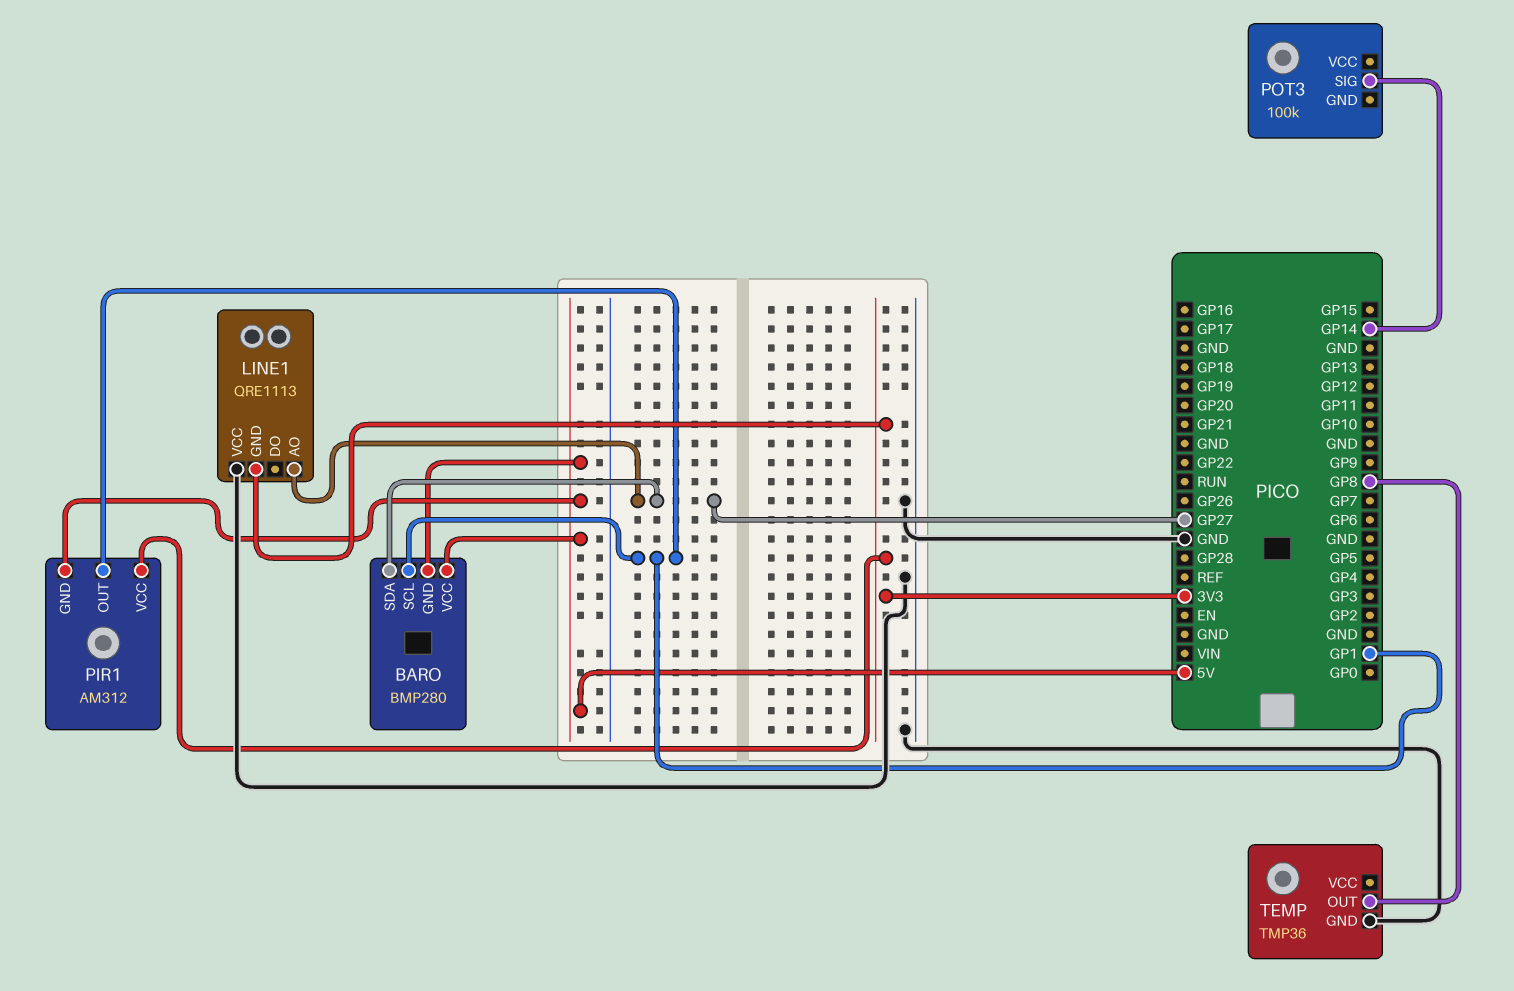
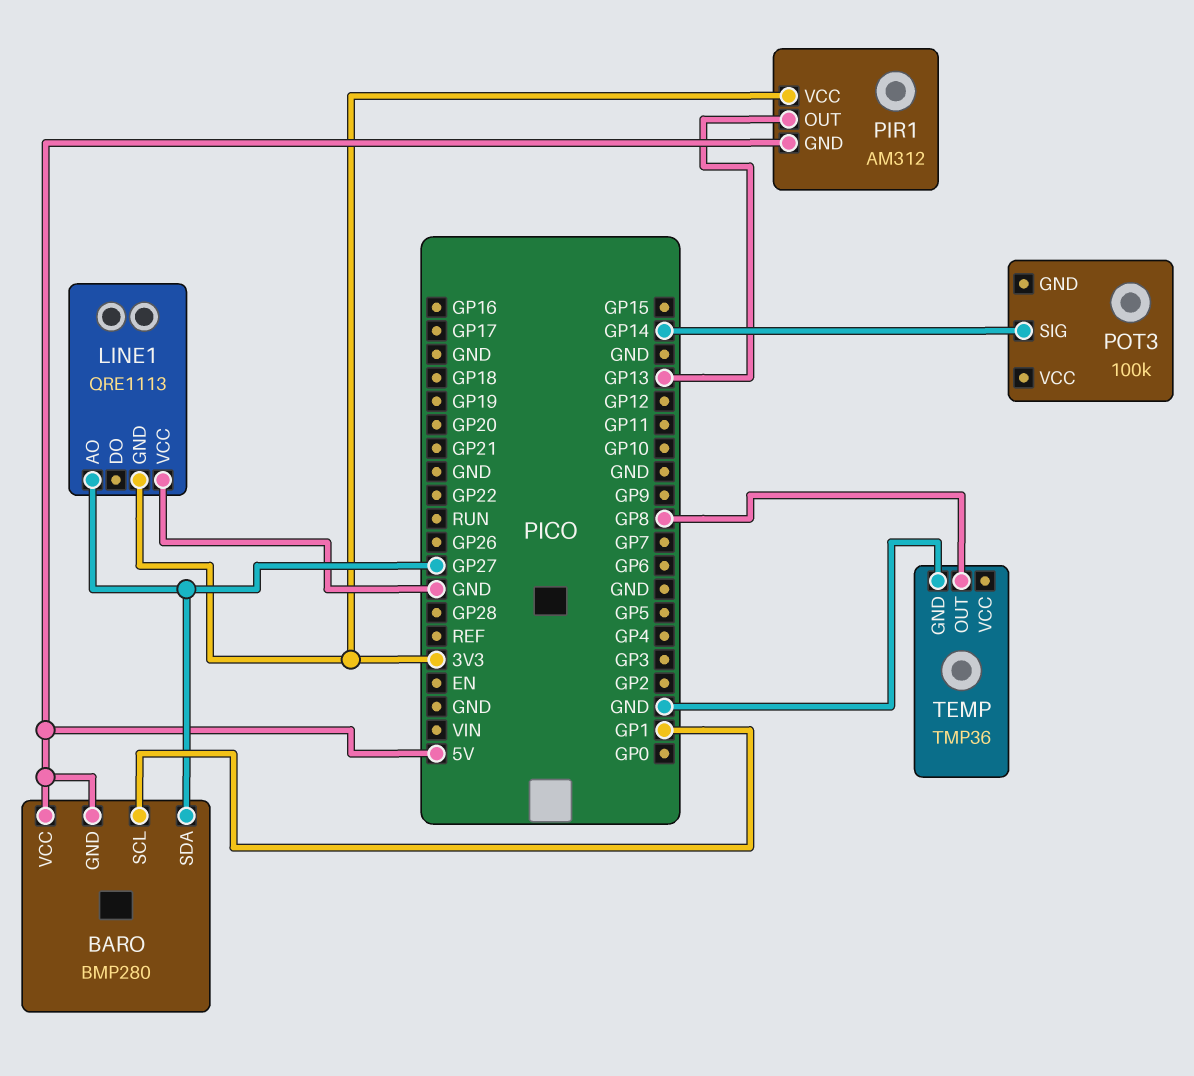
PIR1 pin OUT: GP1 -> GP13

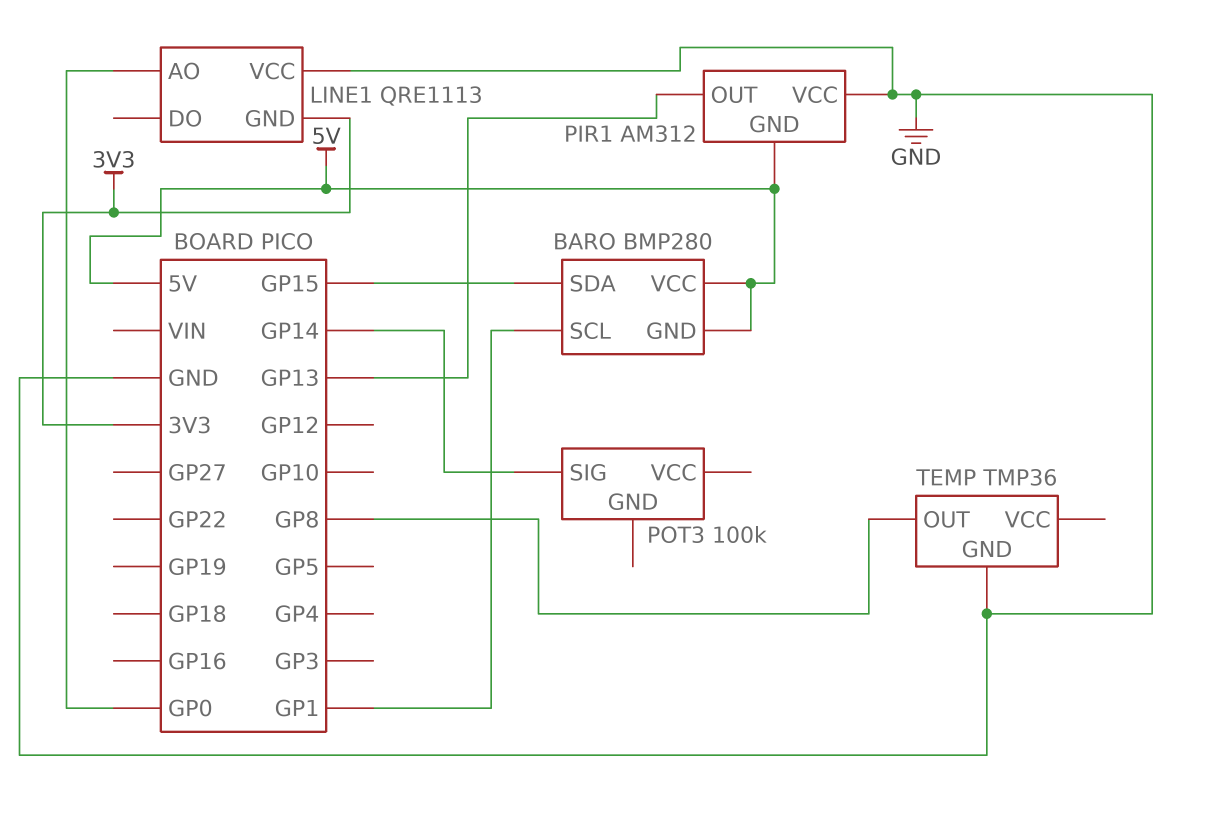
BARO pin SDA: GP27 -> GP15
LINE1 pin AO: GP27 -> GP0
PIR1 pin VCC: 3V3 -> GND

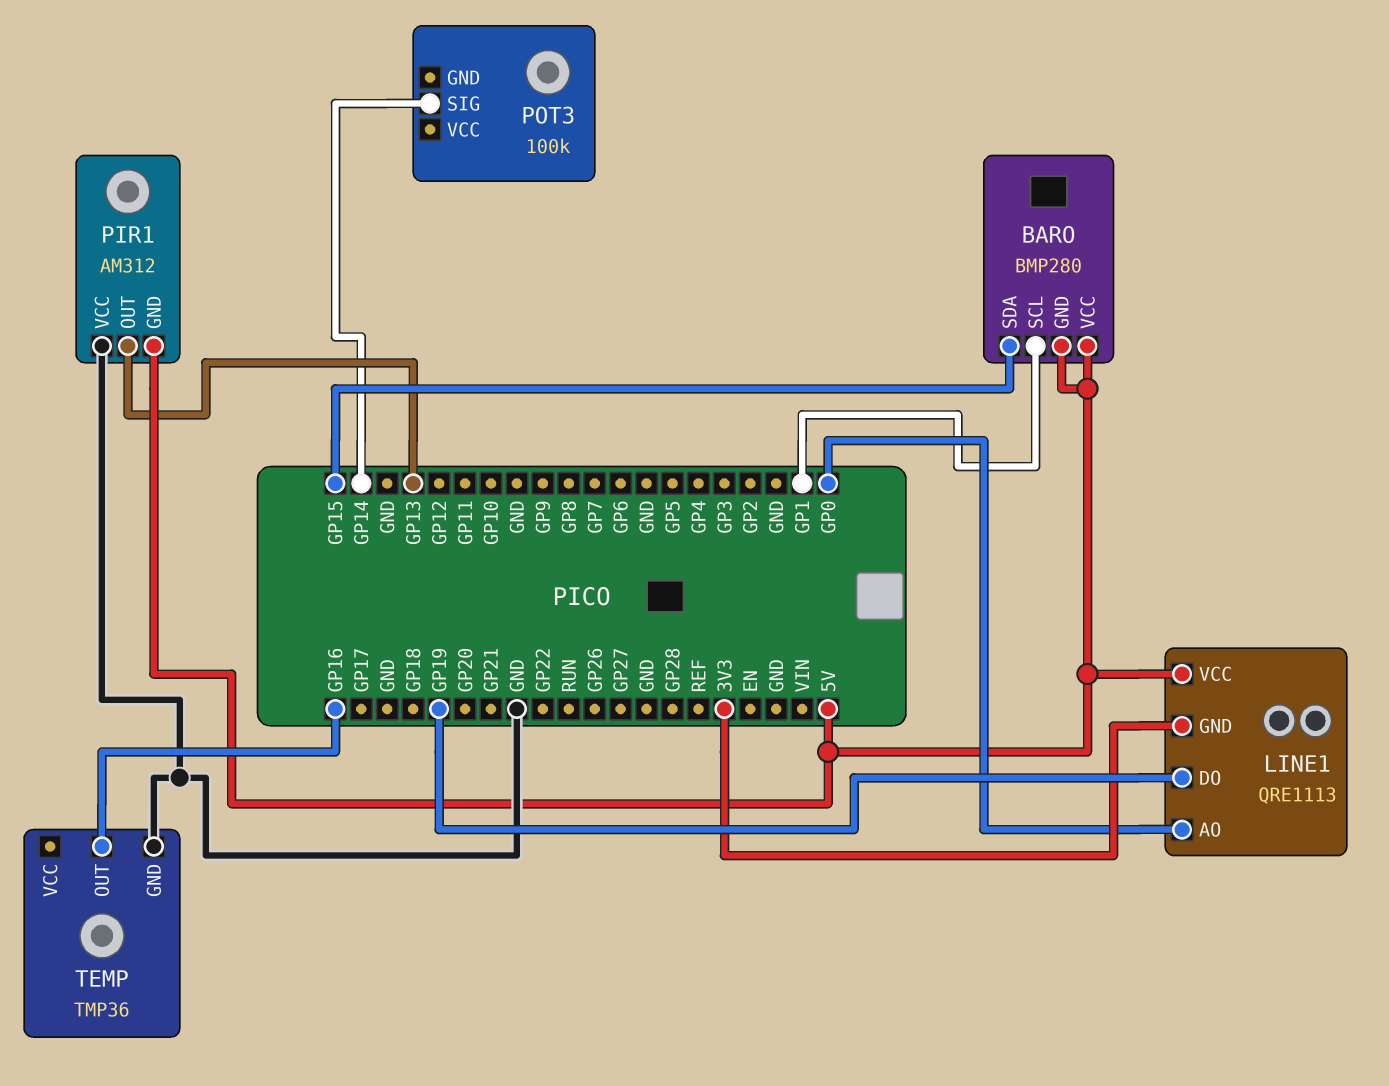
LINE1 pin DO: none -> GP19
LINE1 pin VCC: GND -> 5V
TEMP pin OUT: GP8 -> GP16

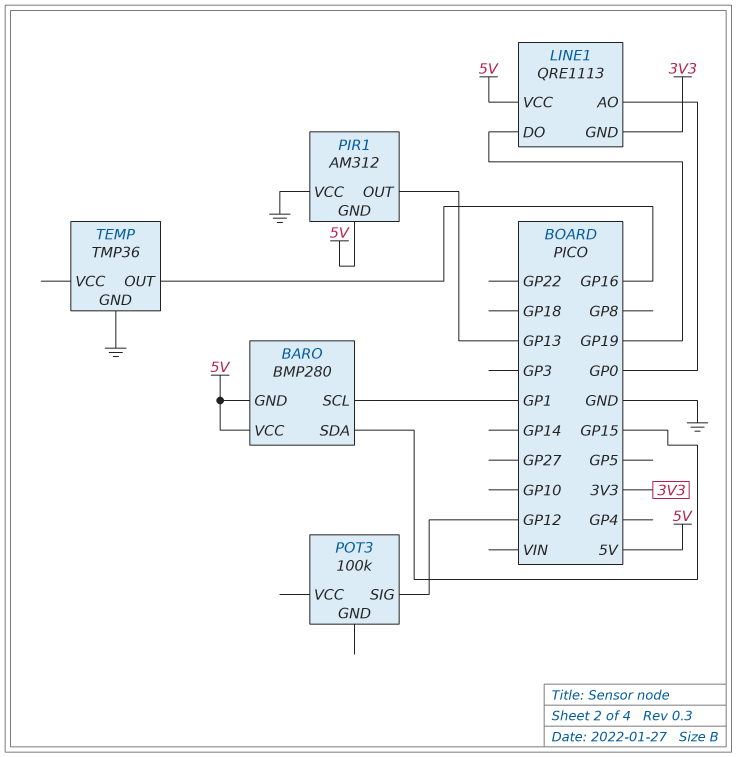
POT3 pin SIG: GP14 -> GP12

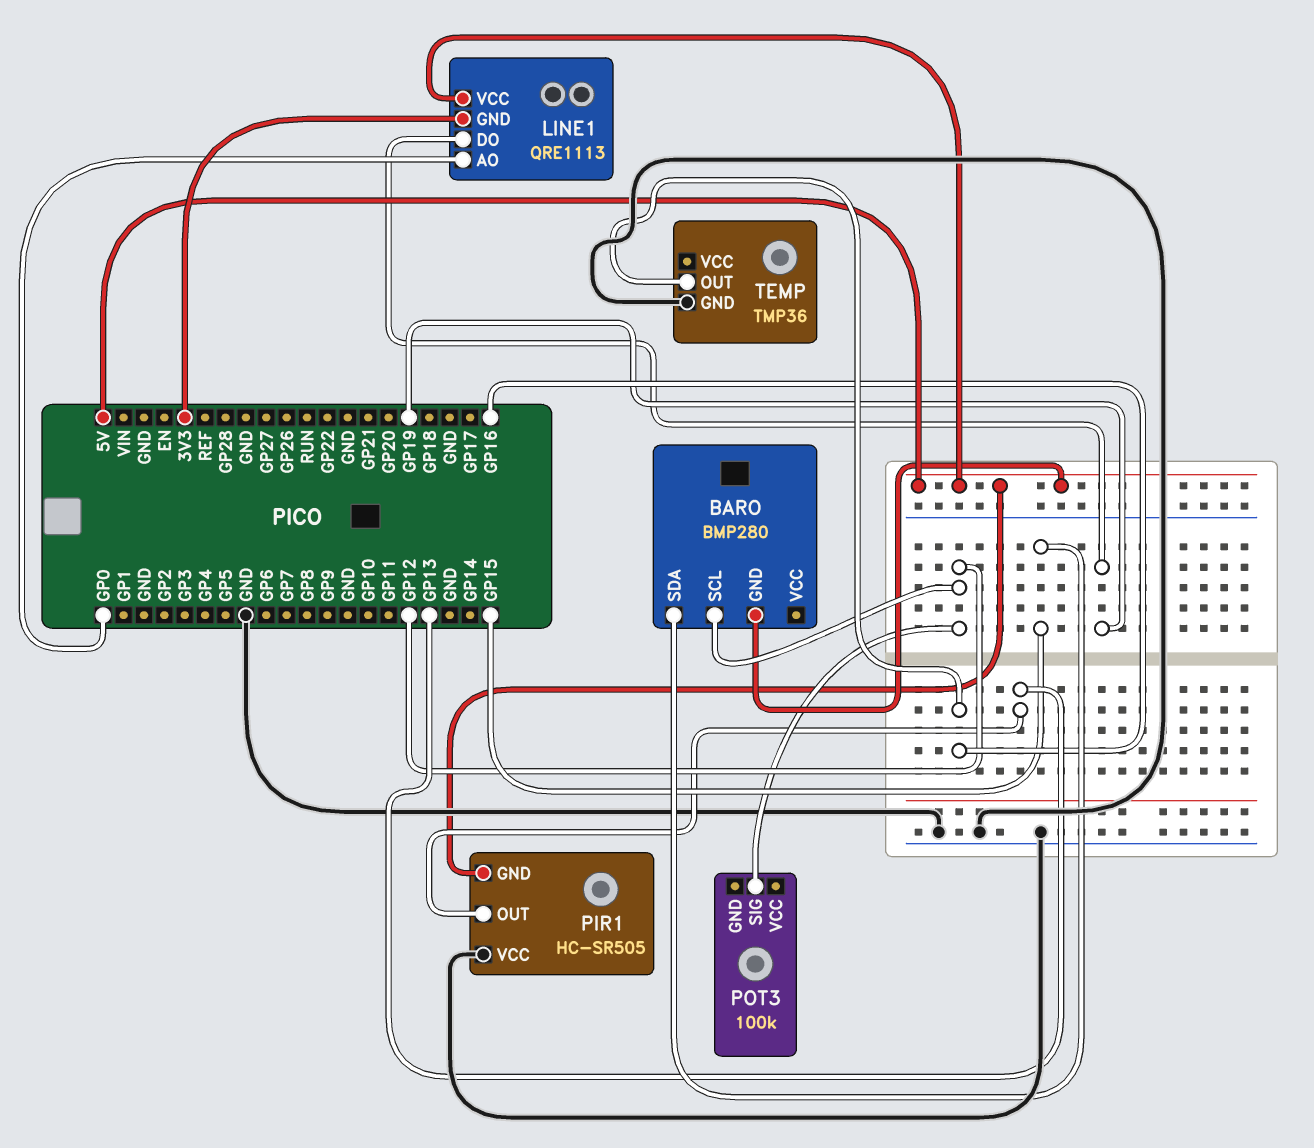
BARO pin SCL: GP1 -> GP12
BARO pin VCC: 5V -> none
PIR1: AM312 -> HC-SR505

